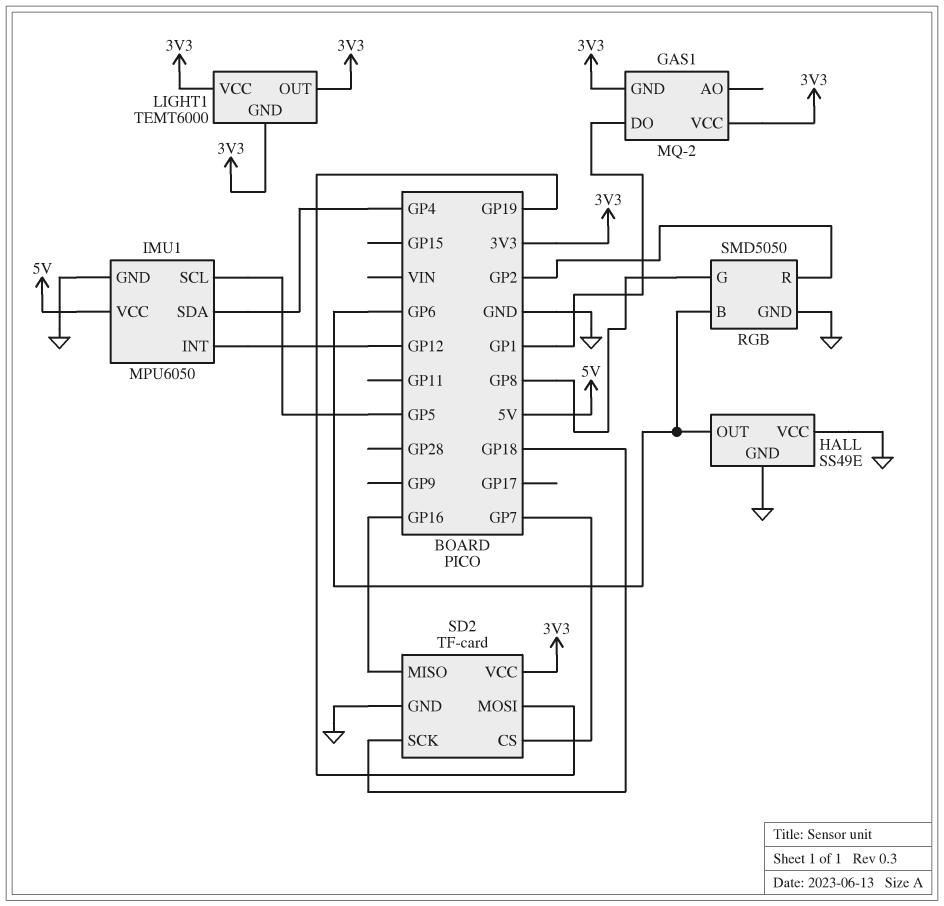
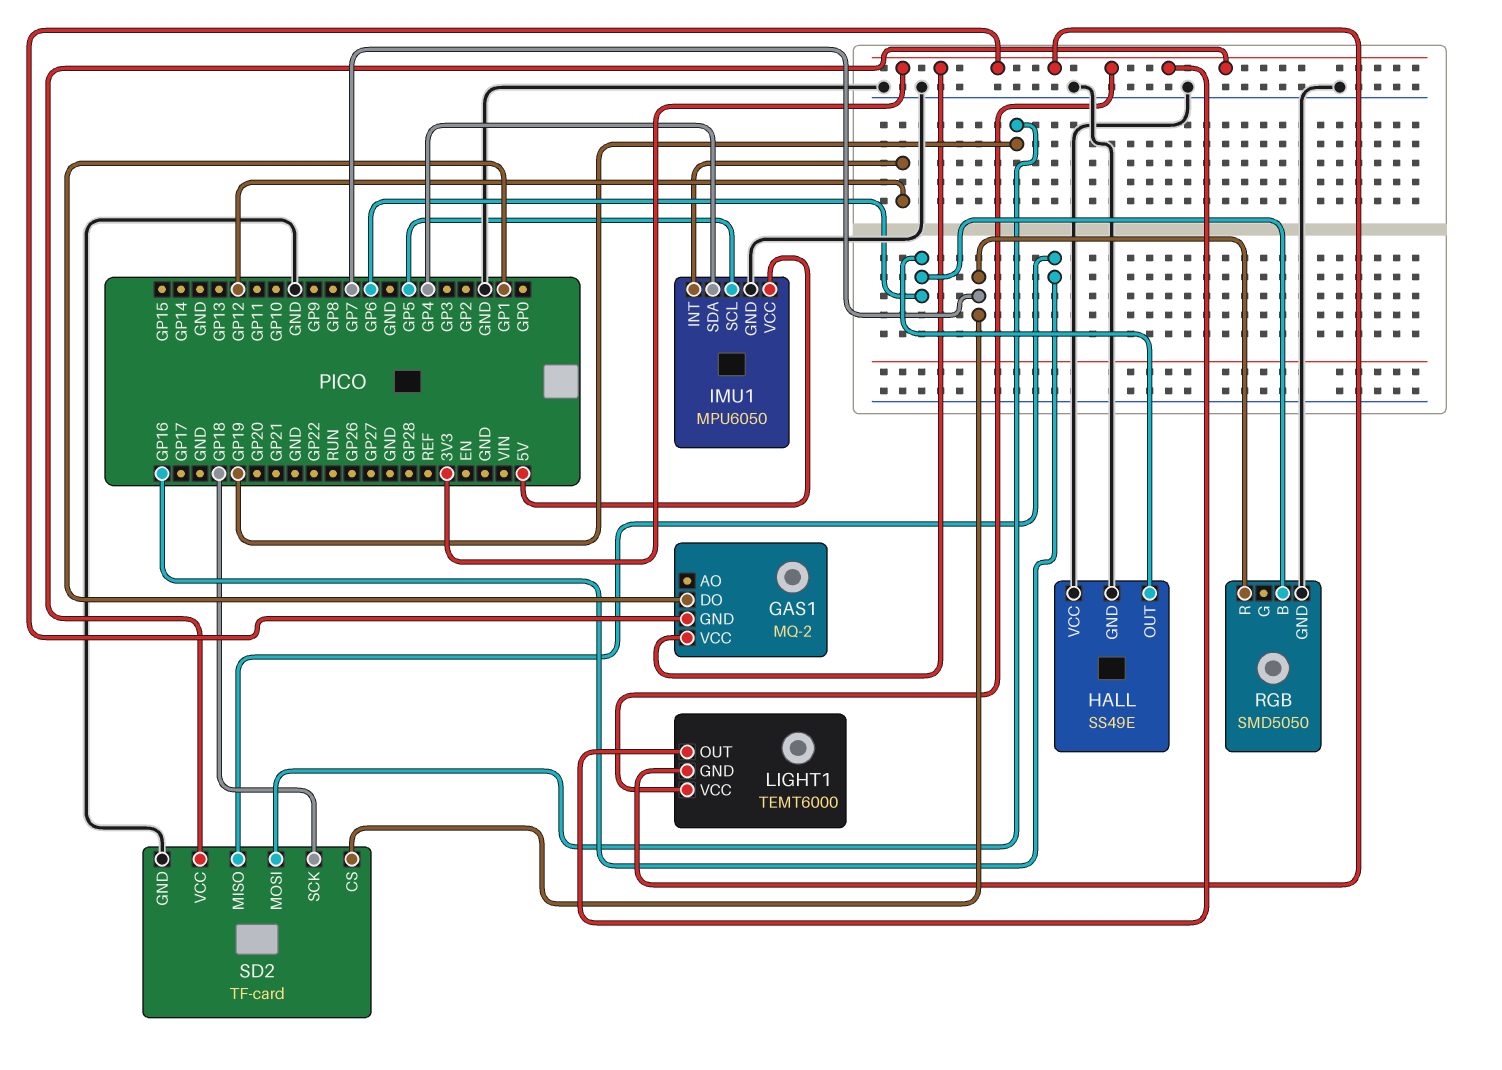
RGB pin G: GP8 -> none
RGB pin R: GP2 -> GP7

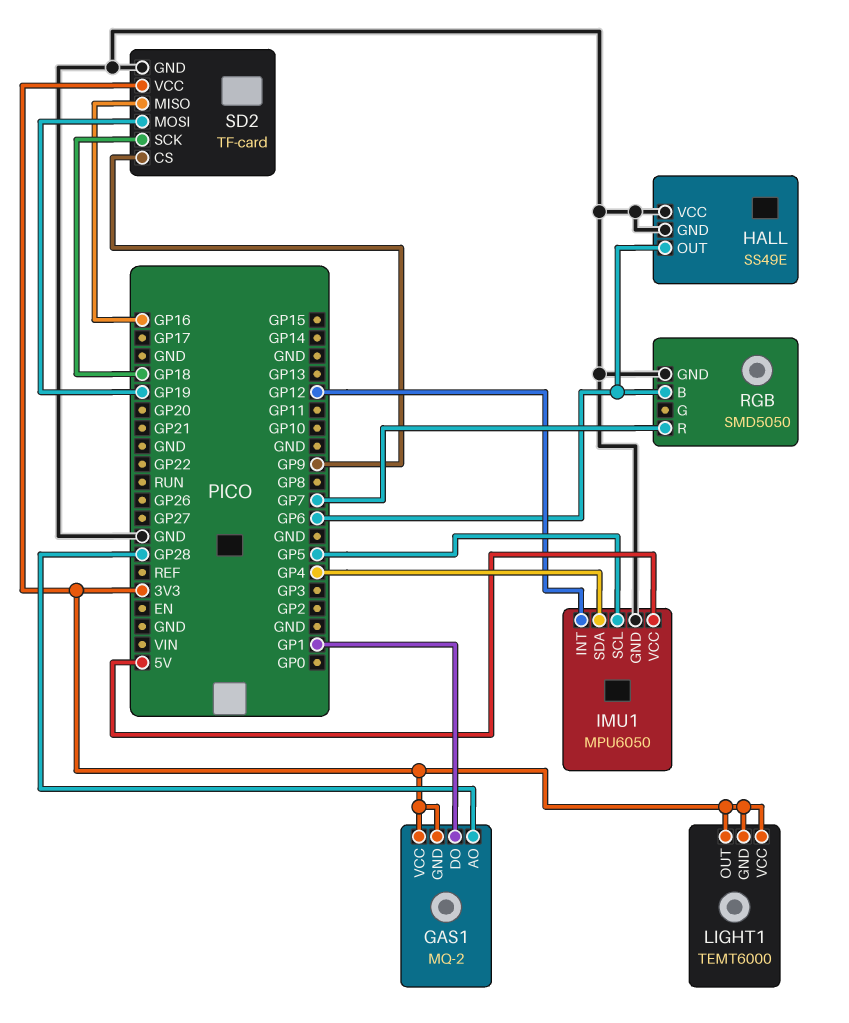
GAS1 pin AO: none -> GP28
SD2 pin CS: GP7 -> GP9

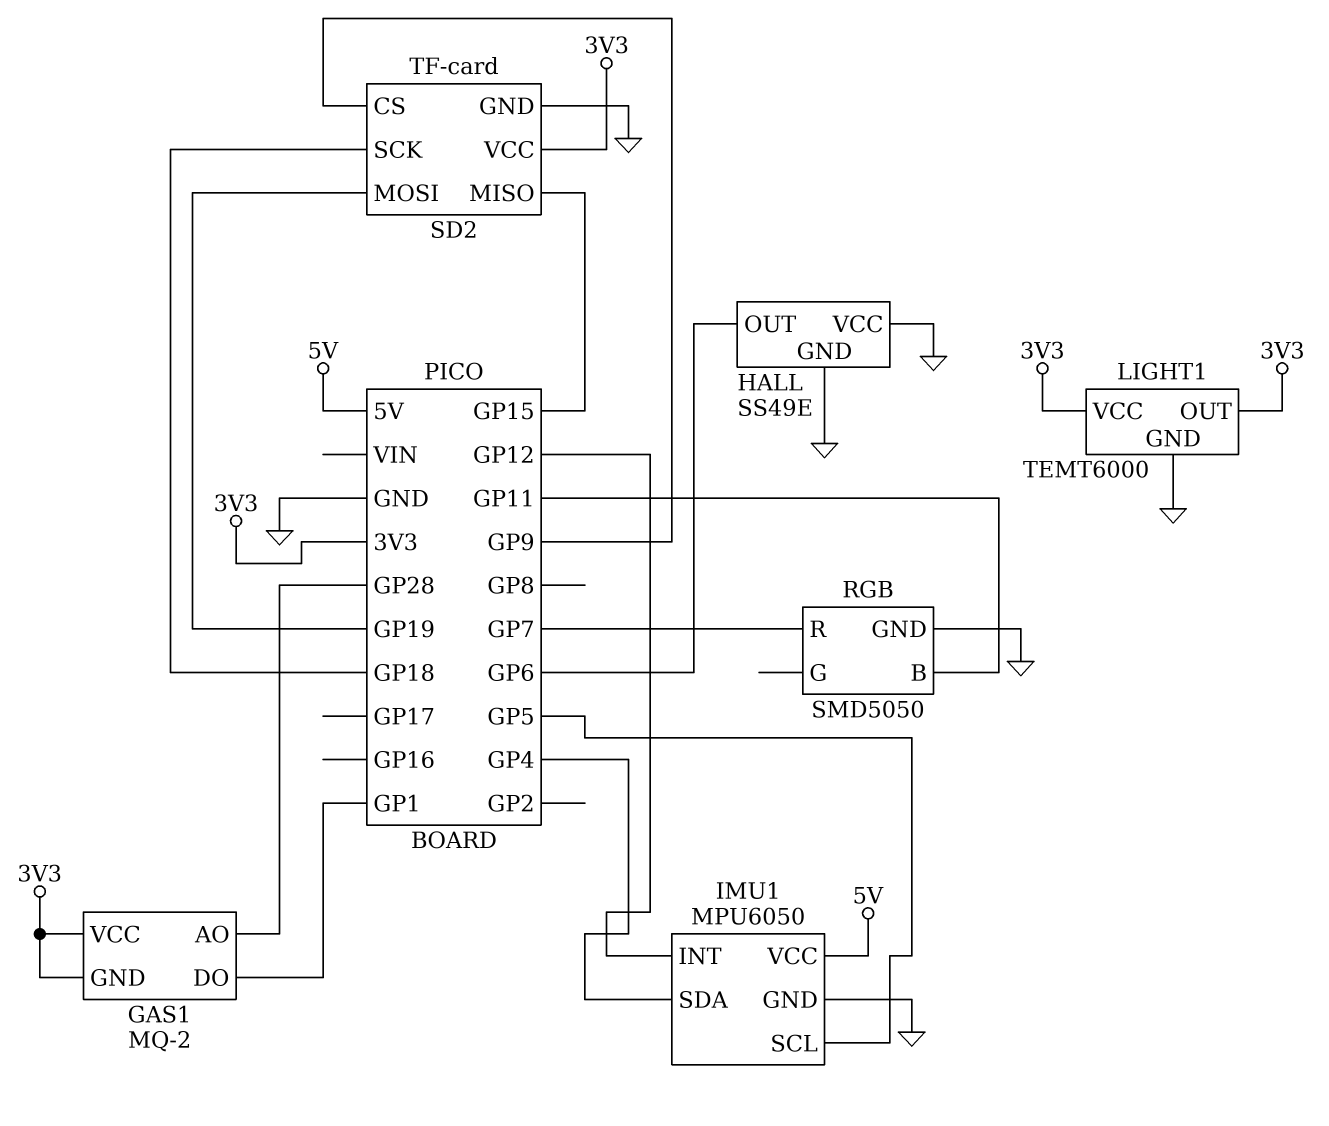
LIGHT1 pin GND: 3V3 -> GND
RGB pin B: GP6 -> GP11
SD2 pin MISO: GP16 -> GP15

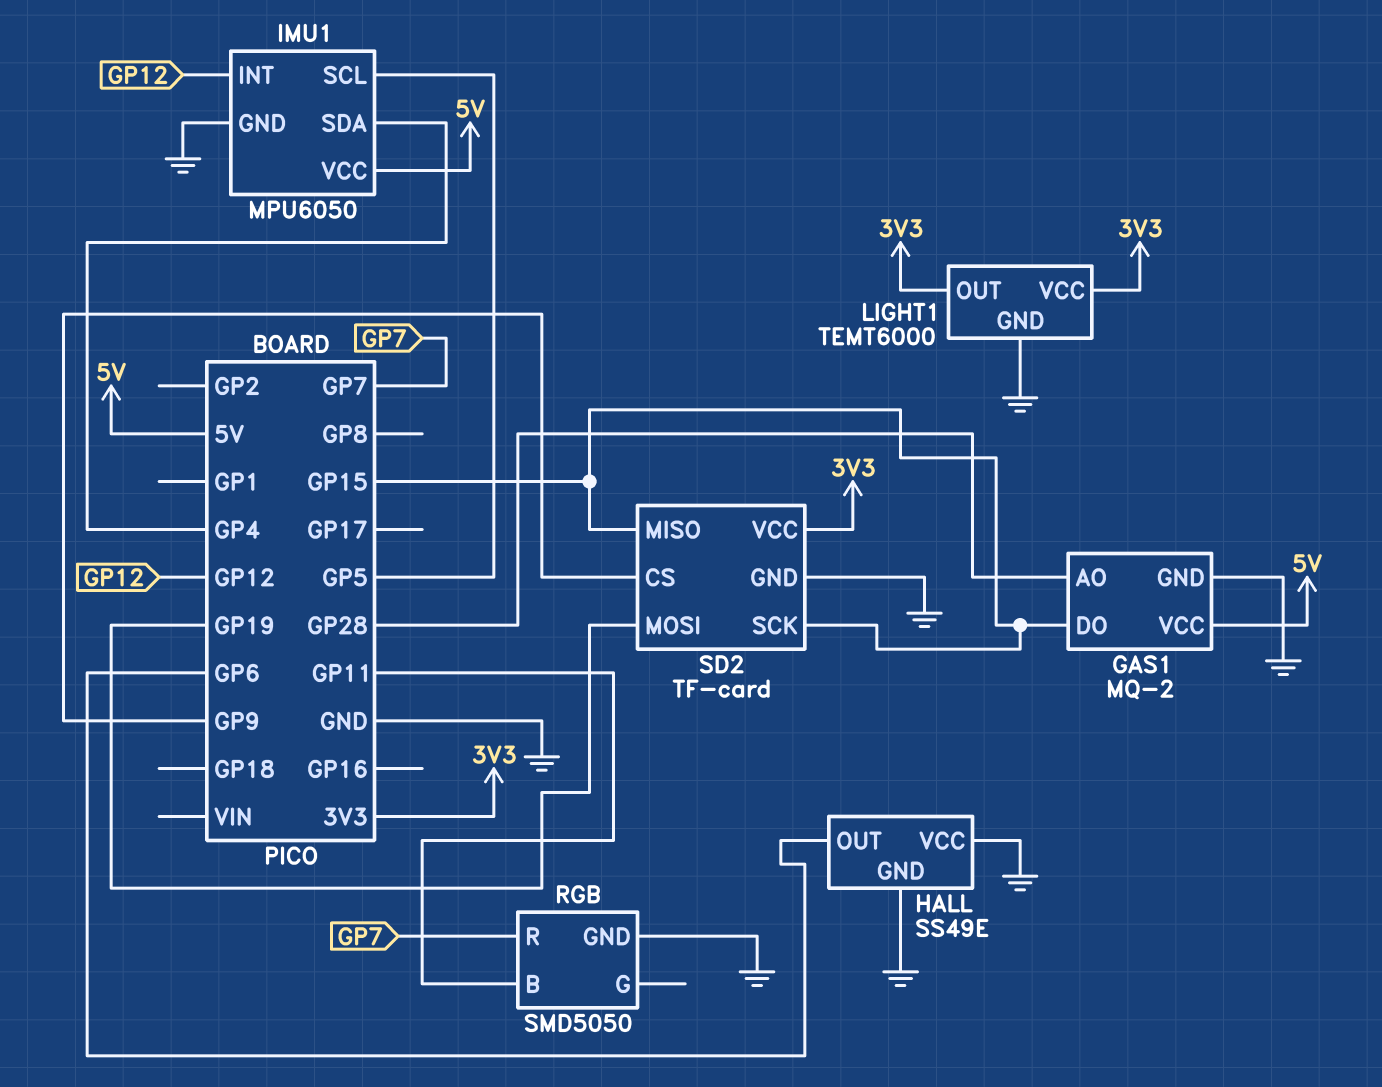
GAS1 pin DO: GP1 -> GP15
GAS1 pin GND: 3V3 -> GND
GAS1 pin VCC: 3V3 -> 5V
SD2 pin SCK: GP18 -> GP15

